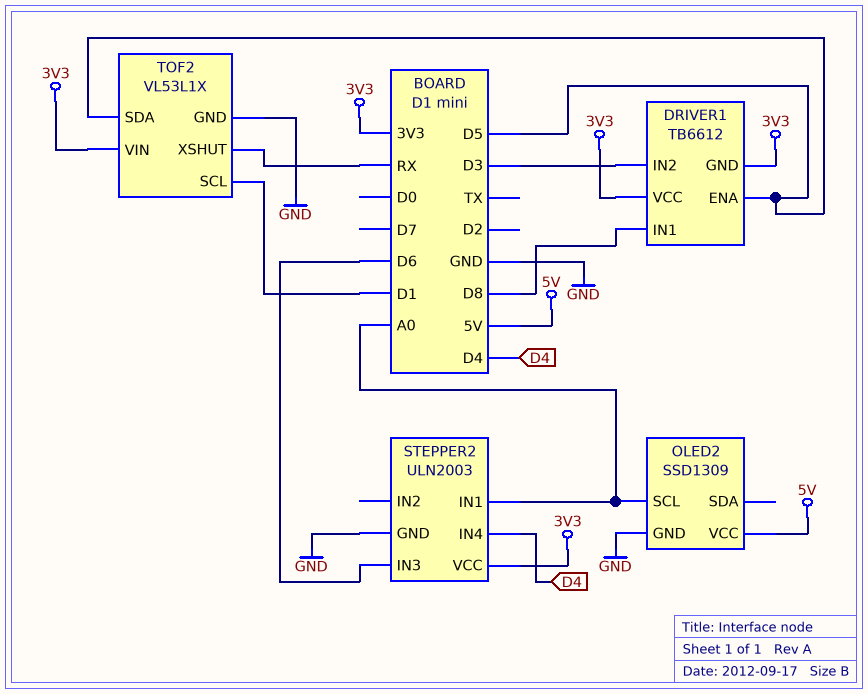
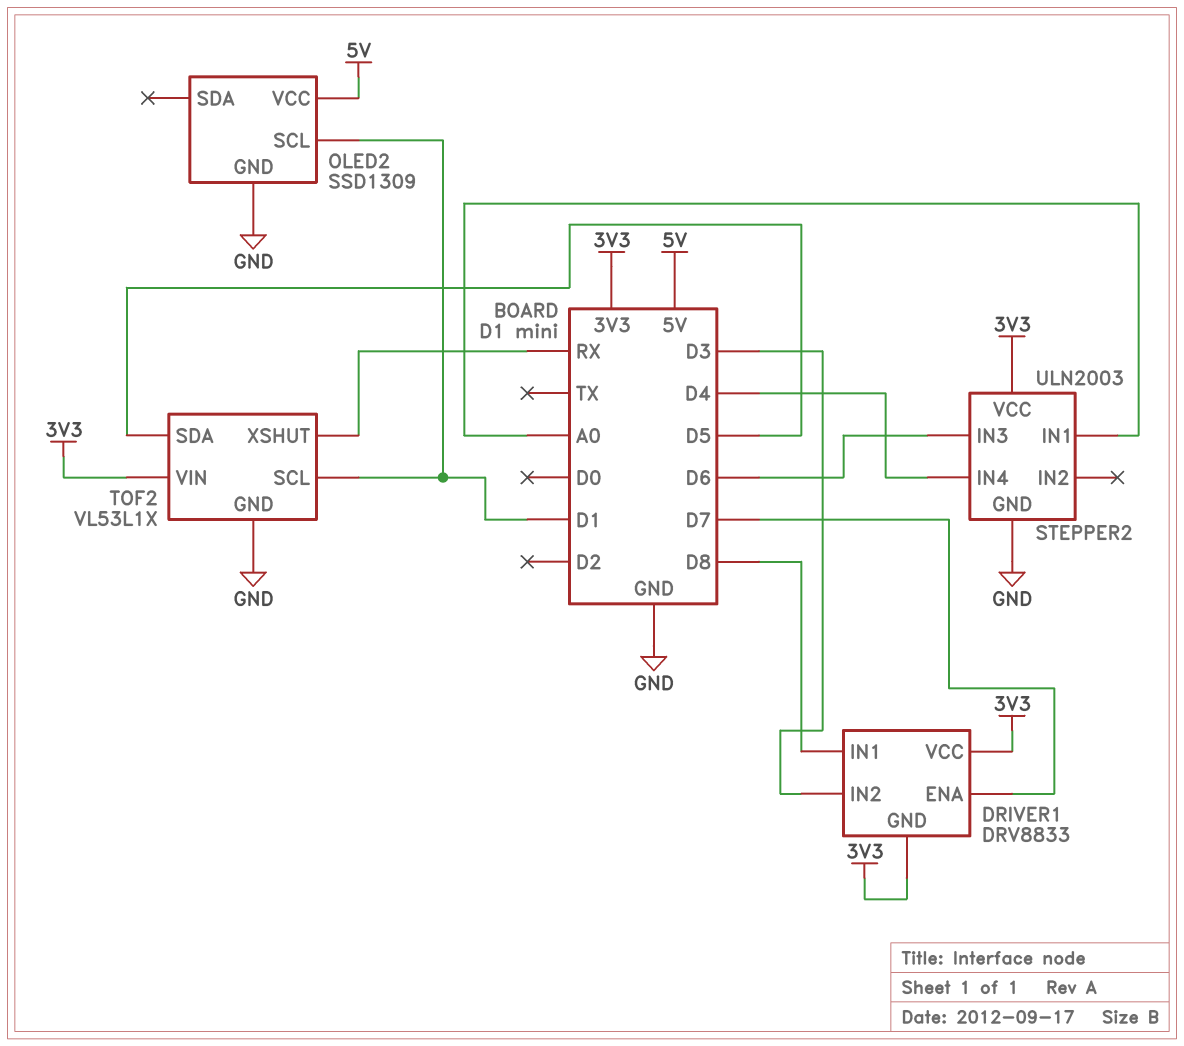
DRIVER1: TB6612 -> DRV8833
DRIVER1 pin ENA: D5 -> D7
OLED2 pin SCL: A0 -> D1

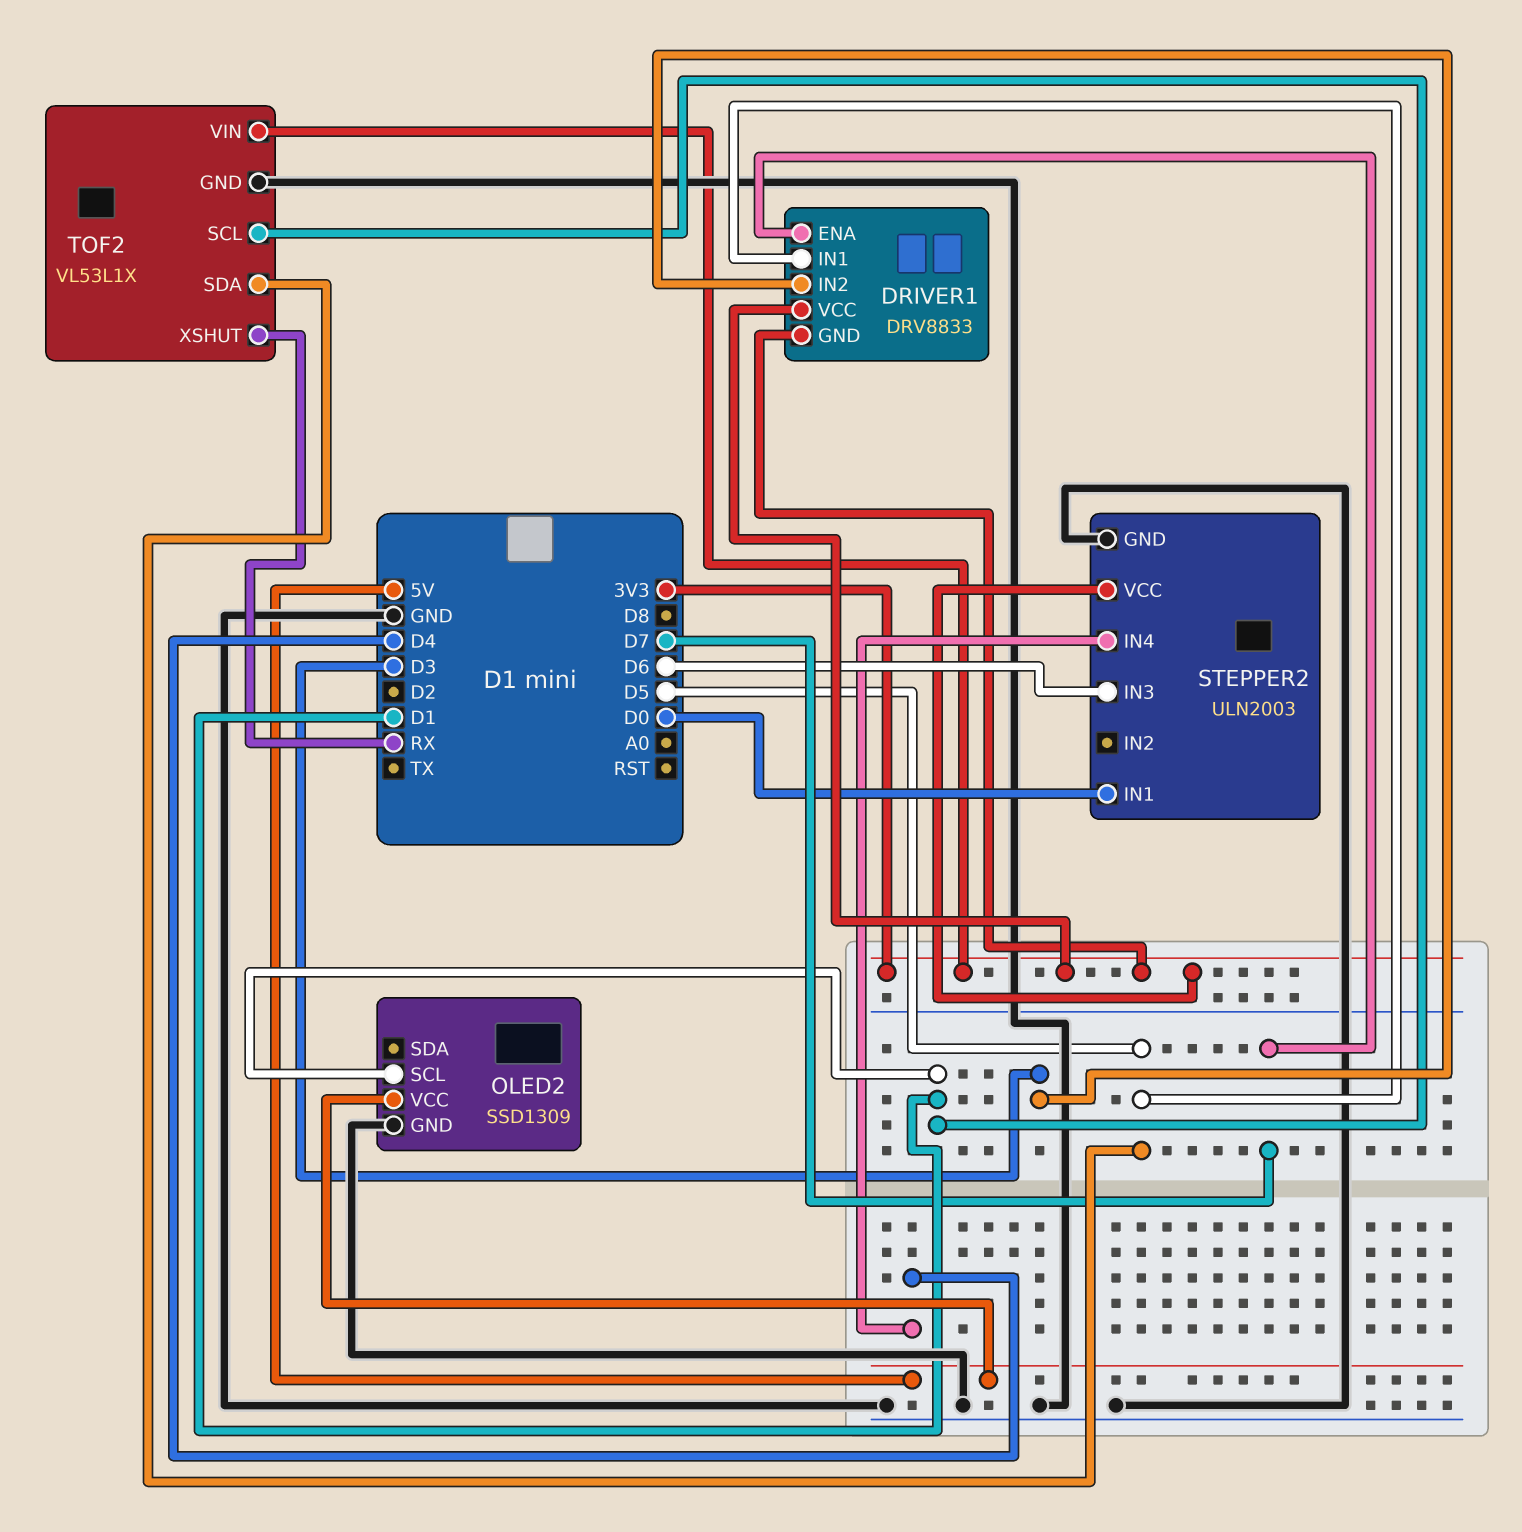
DRIVER1 pin IN1: D8 -> D5
STEPPER2 pin IN1: A0 -> D0

